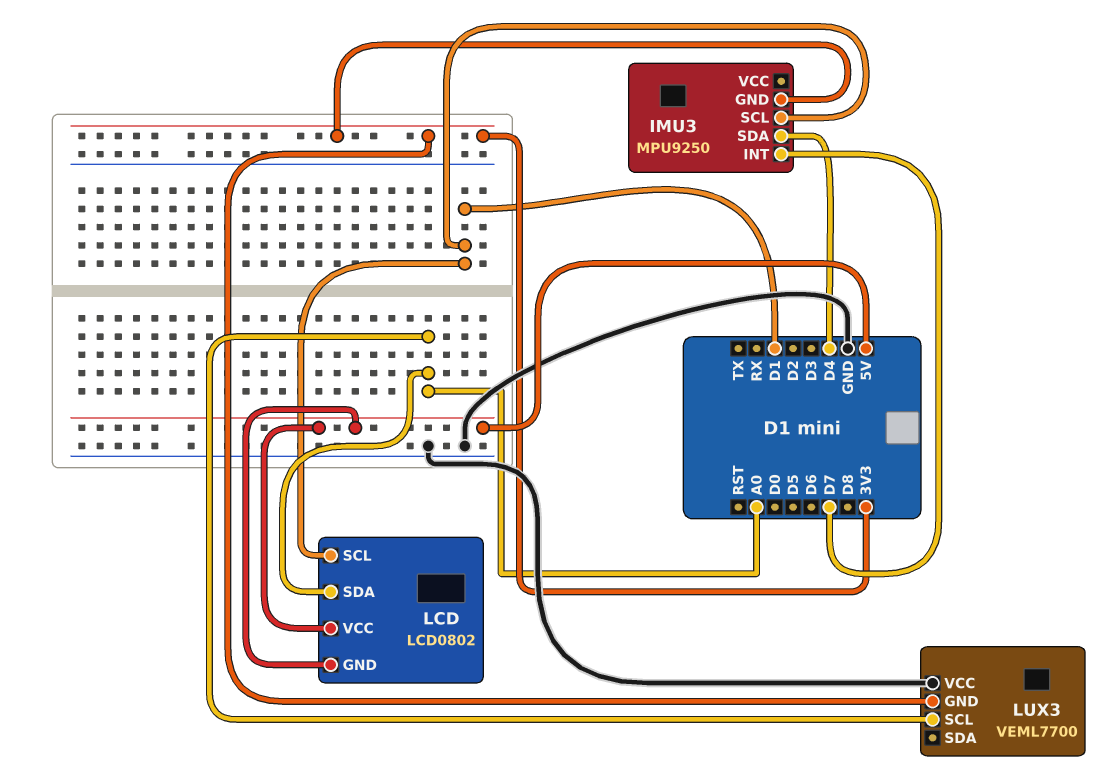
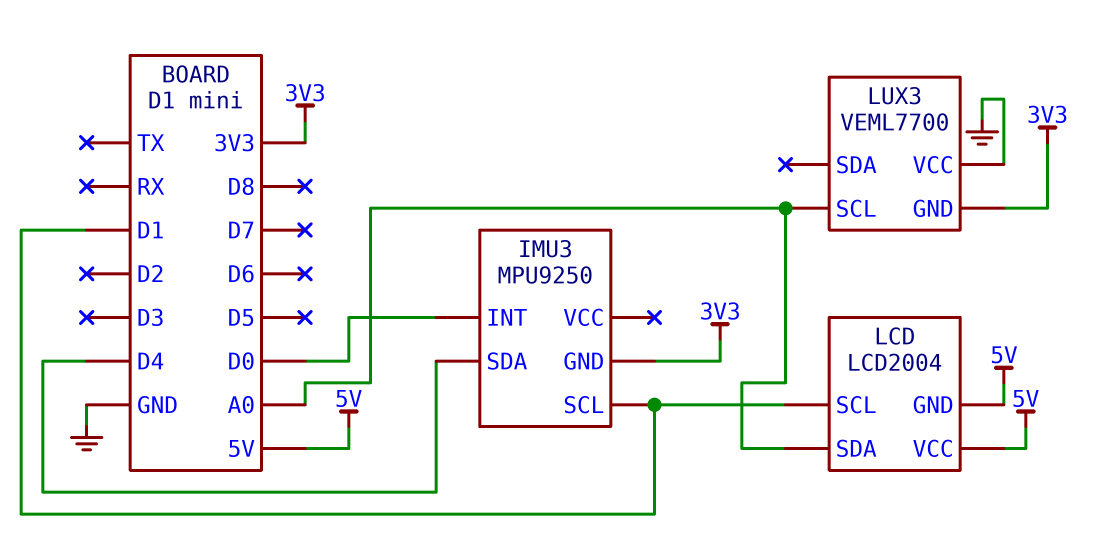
IMU3 pin INT: D7 -> D0
LCD: LCD0802 -> LCD2004

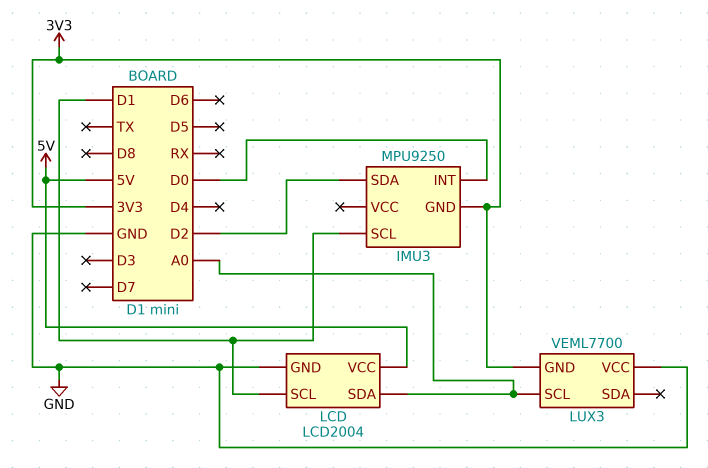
IMU3 pin SDA: D4 -> D2
LCD pin GND: 5V -> GND

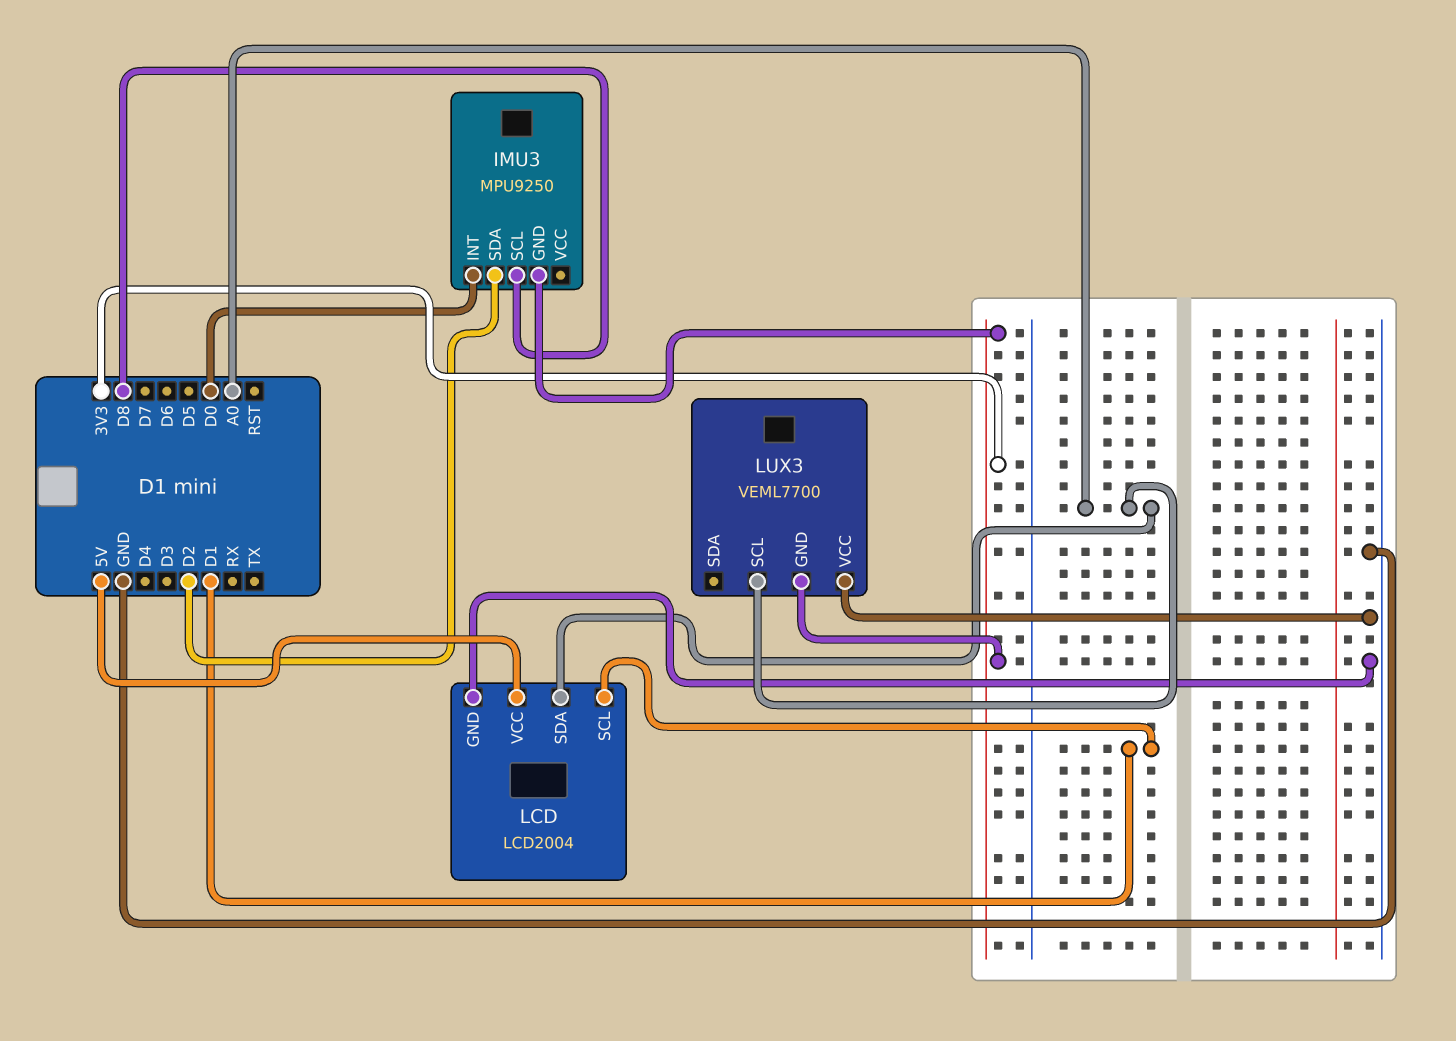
IMU3 pin SCL: D1 -> D8

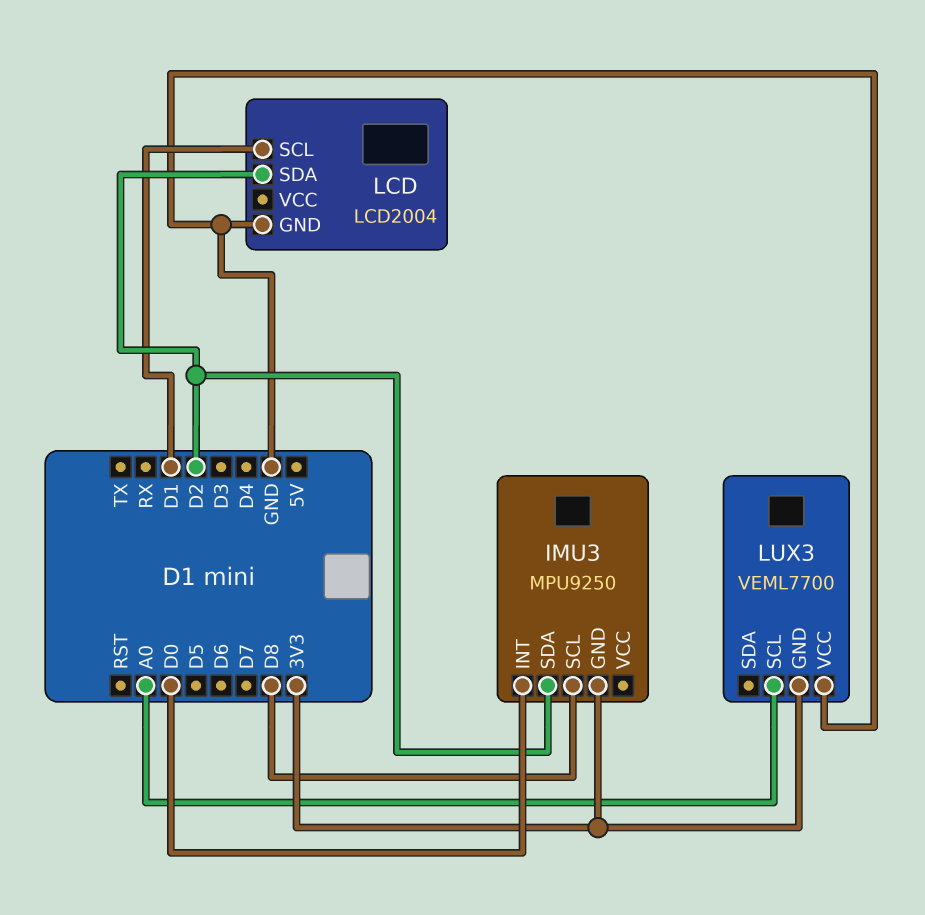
LCD pin SDA: A0 -> D2
LCD pin VCC: 5V -> none

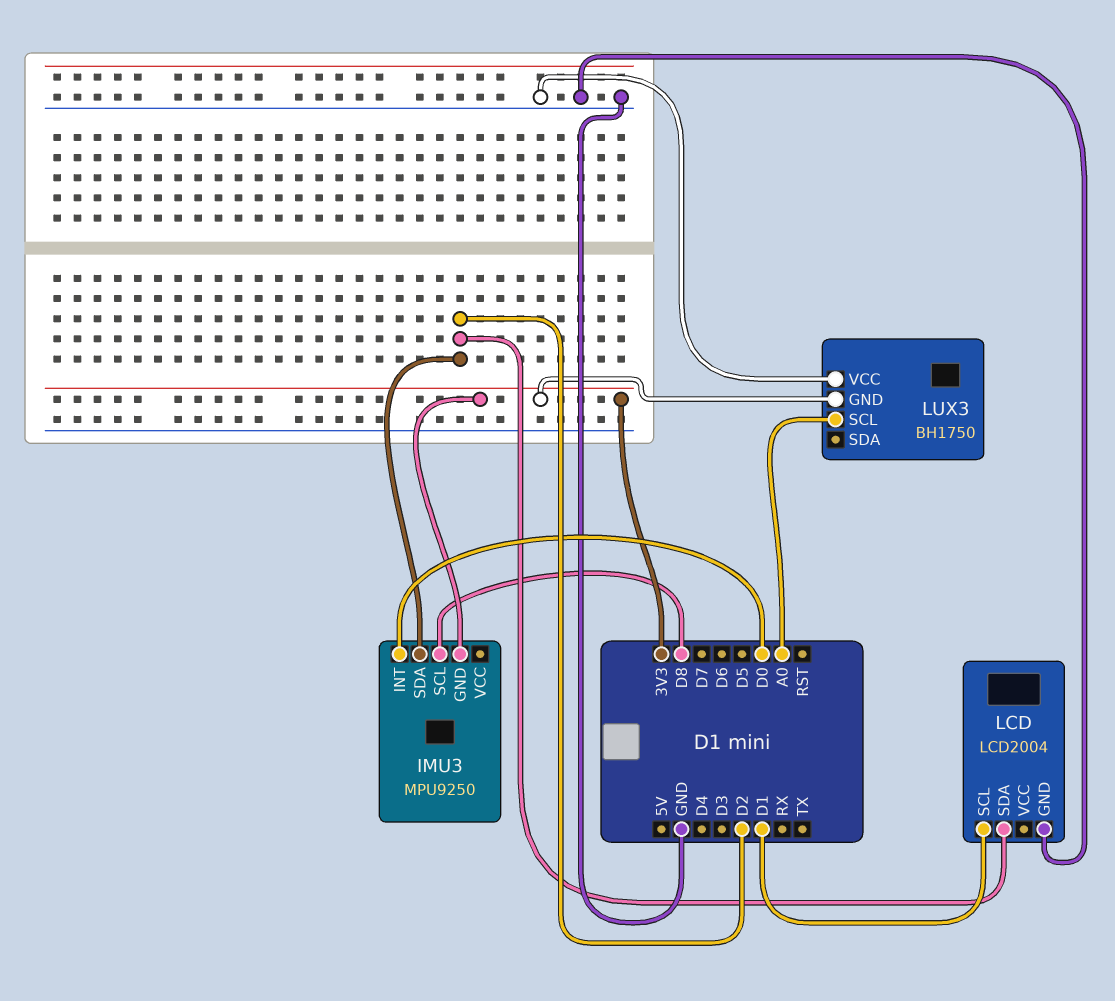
LUX3: VEML7700 -> BH1750

